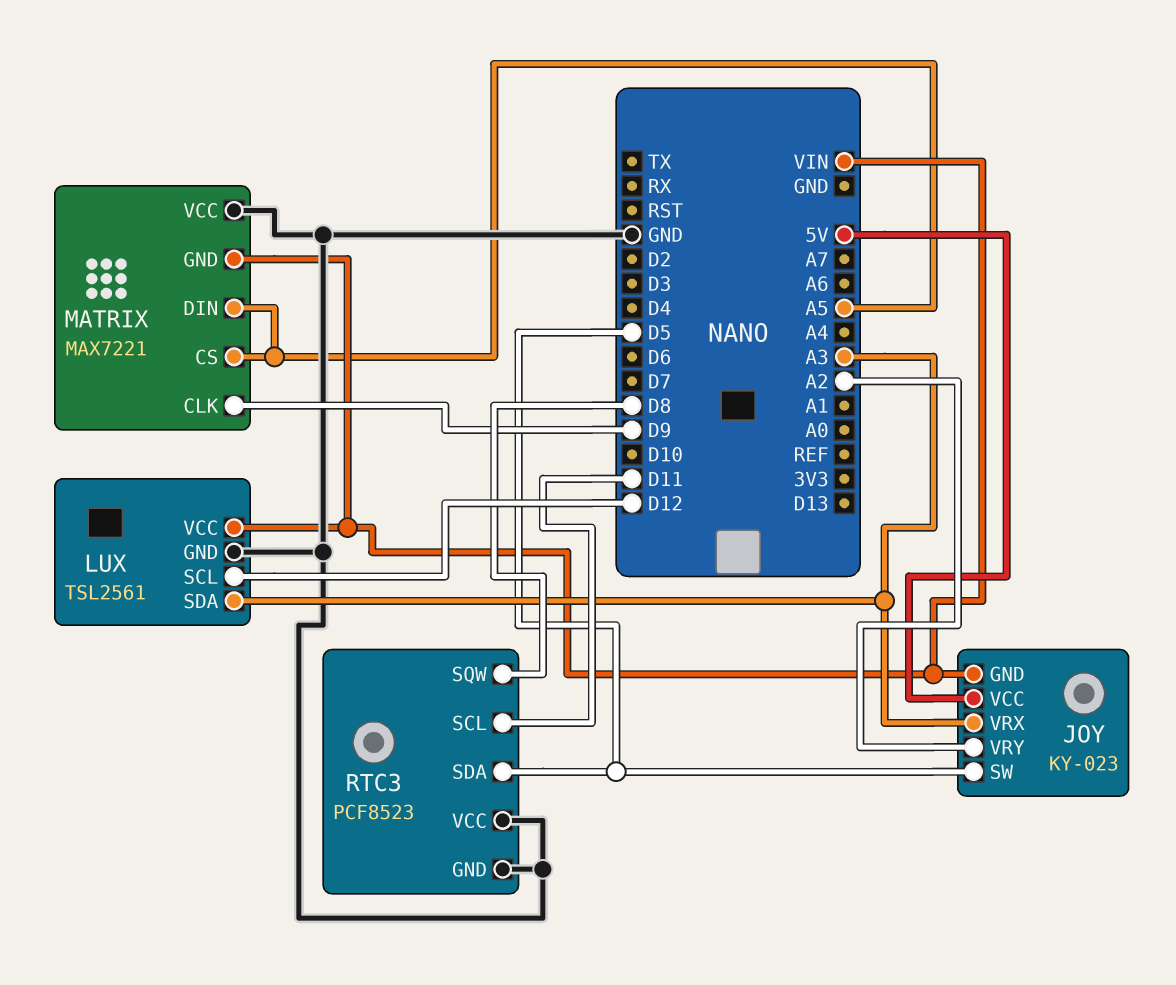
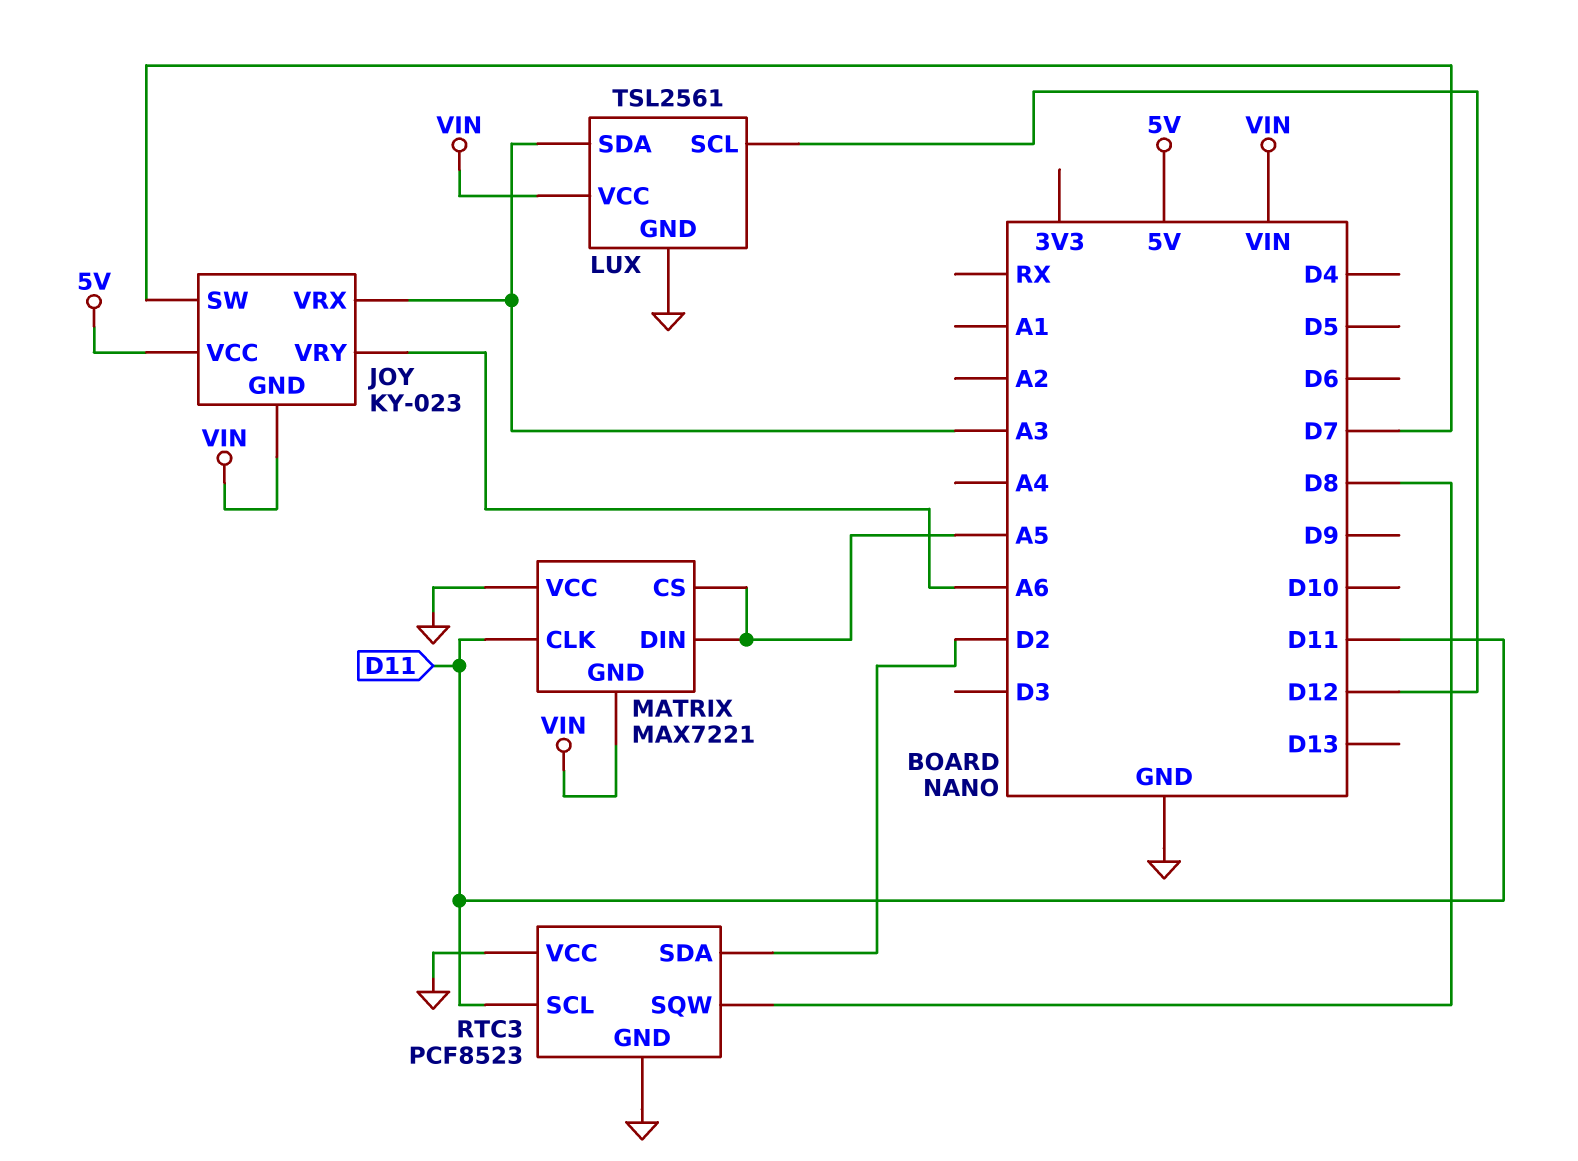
JOY pin SW: D5 -> D7
JOY pin VRY: A2 -> A6
MATRIX pin CLK: D9 -> D11
RTC3 pin SDA: D5 -> D2

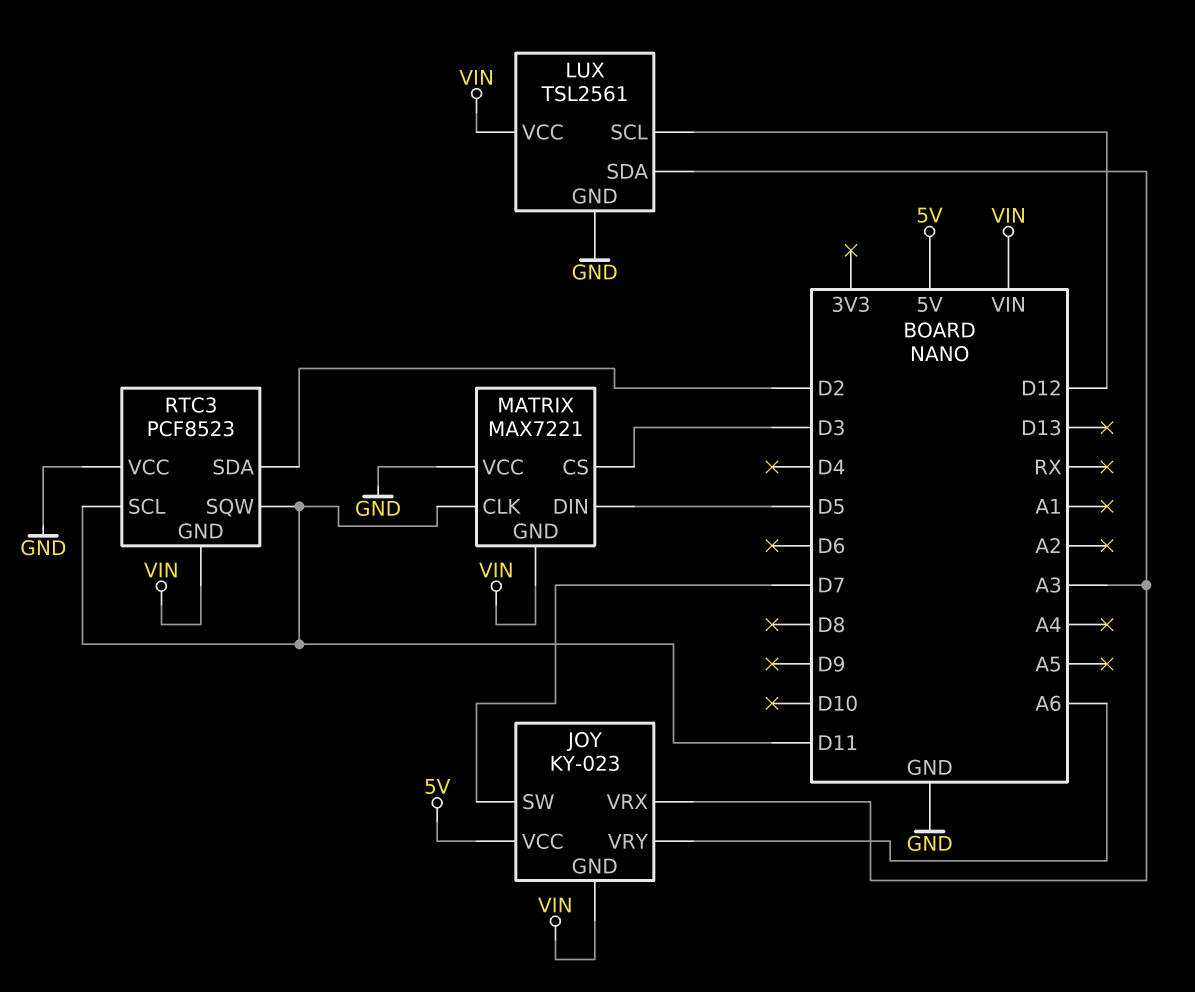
MATRIX pin CS: A5 -> D3
MATRIX pin DIN: A5 -> D5
RTC3 pin GND: GND -> VIN
RTC3 pin SQW: D8 -> D11

